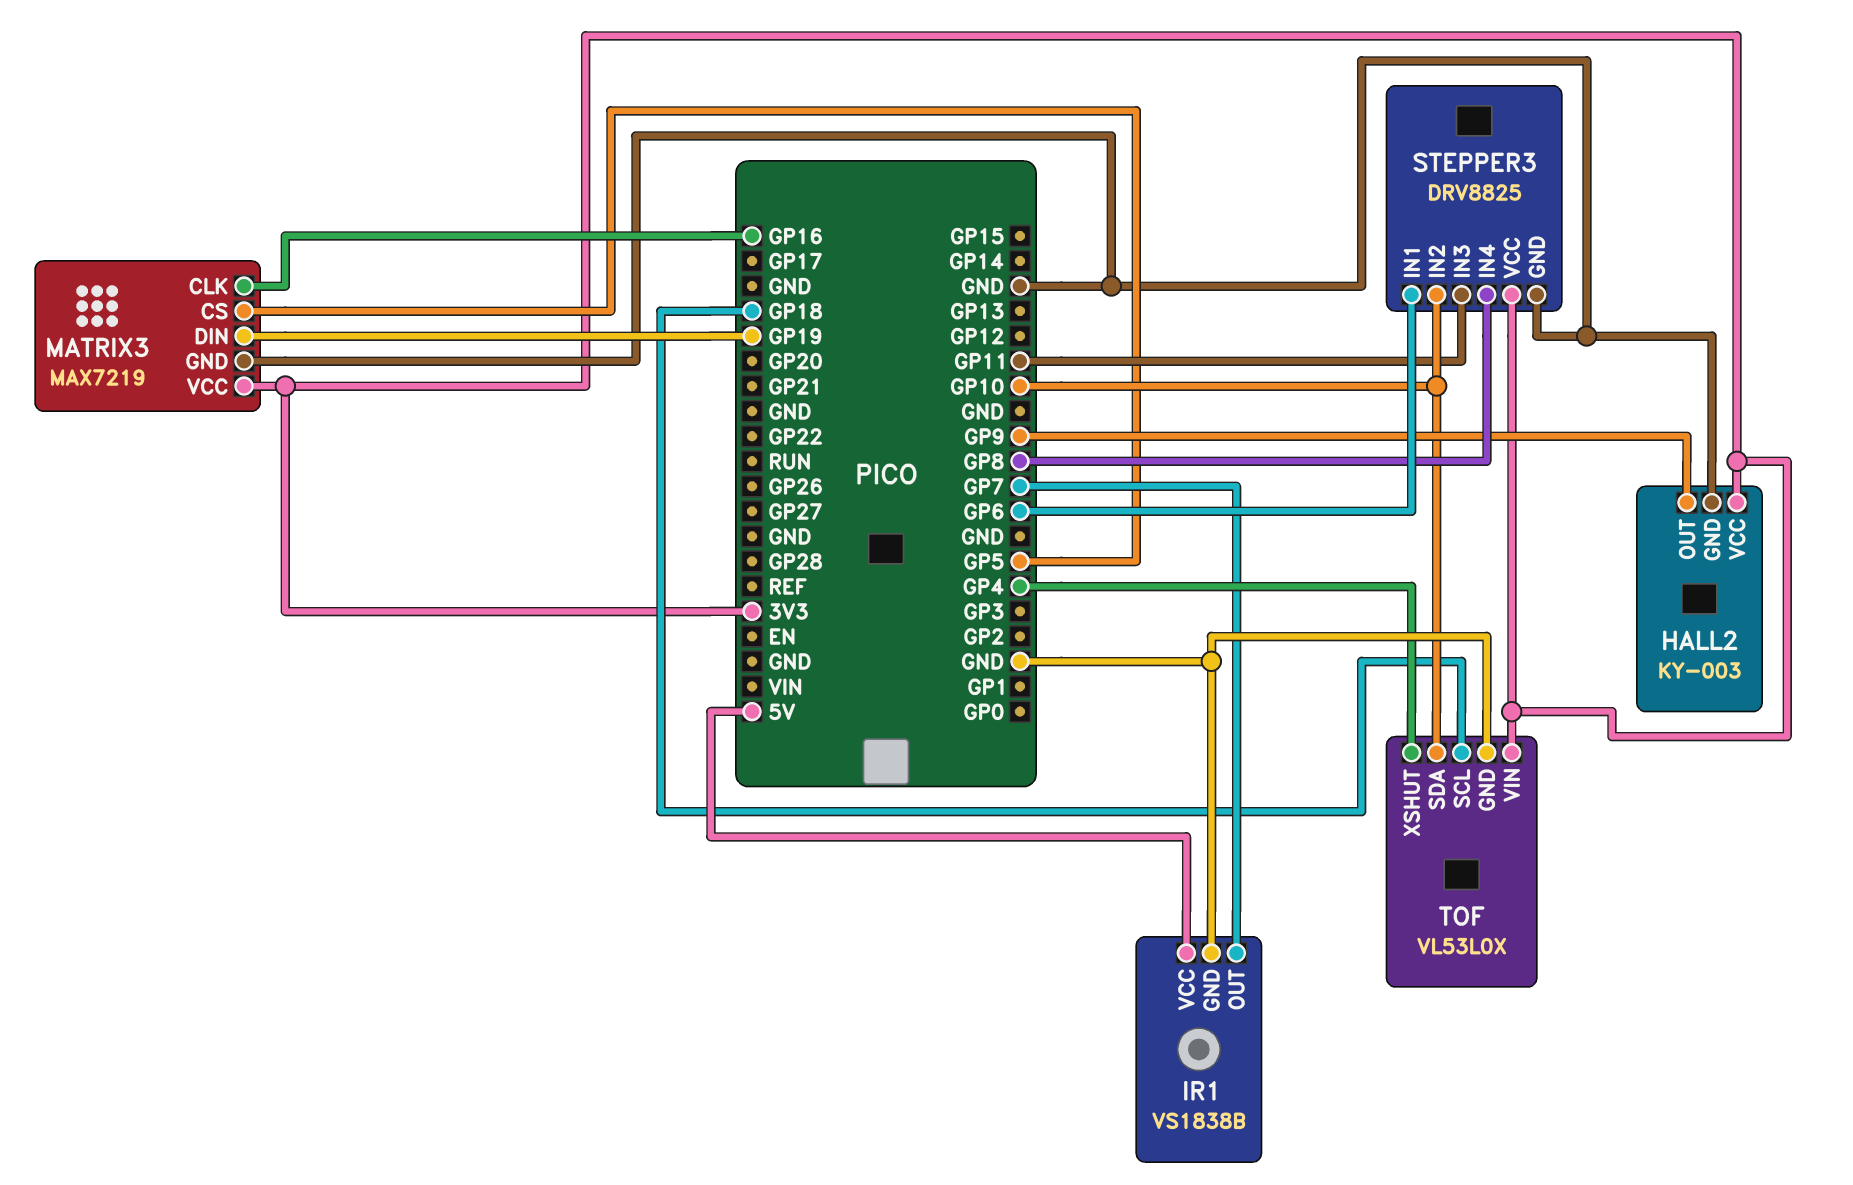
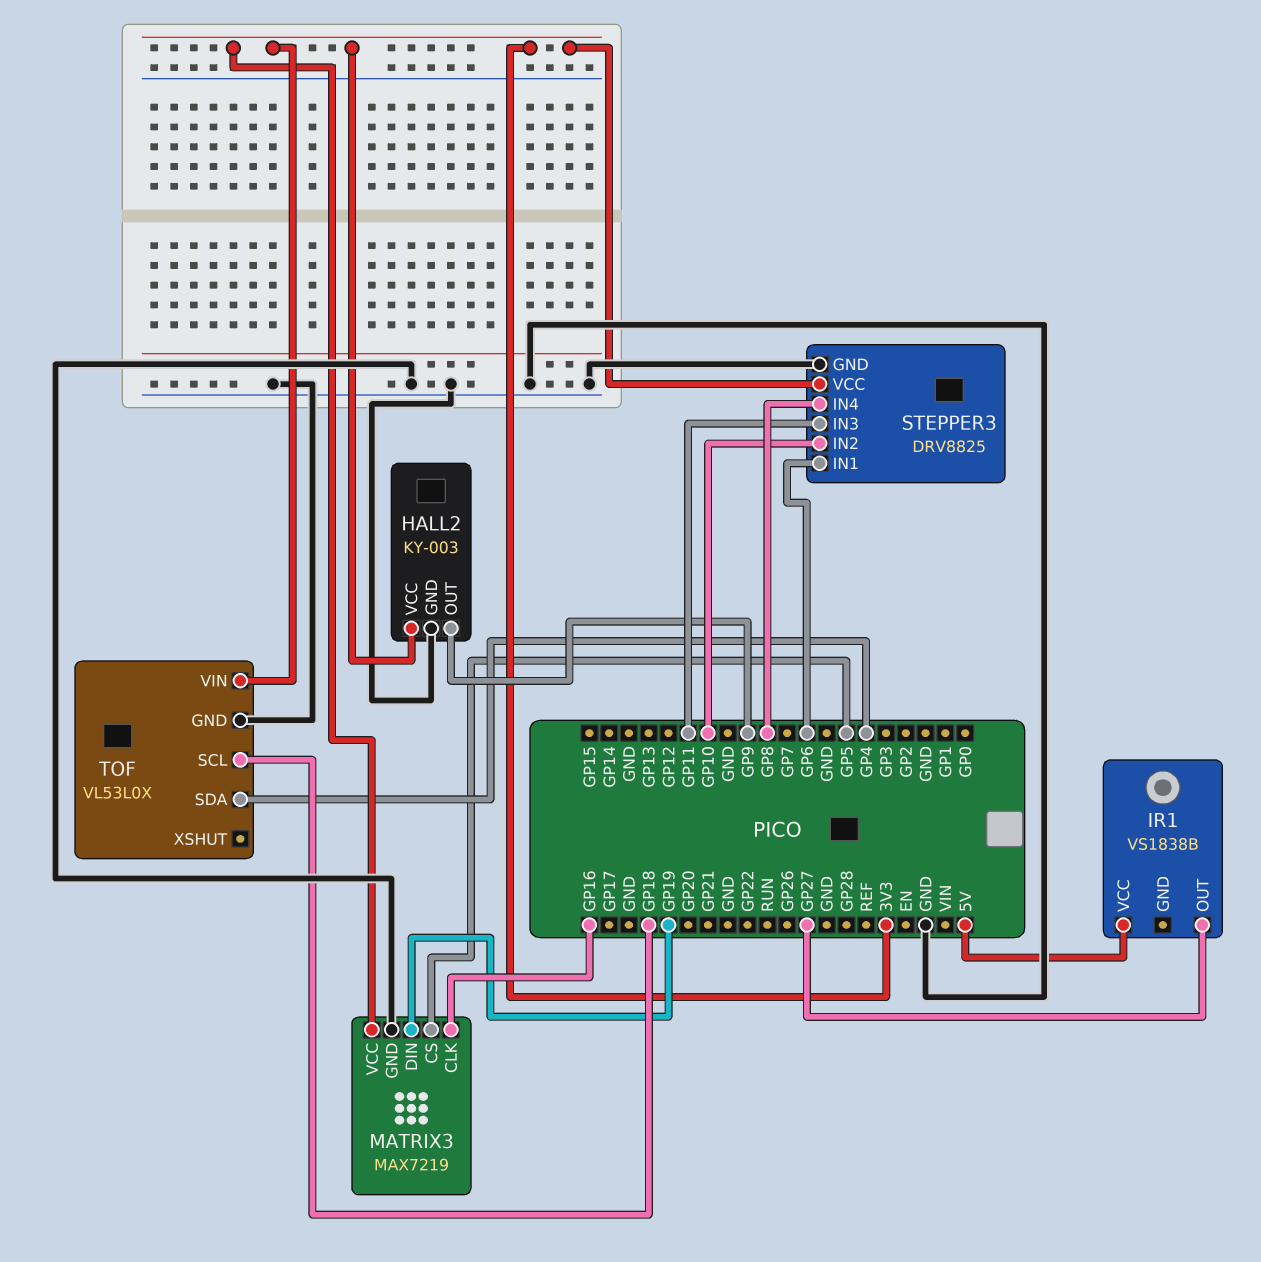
IR1 pin GND: GND -> none
IR1 pin OUT: GP7 -> GP27
TOF pin SDA: GP10 -> GP4
TOF pin XSHUT: GP4 -> none

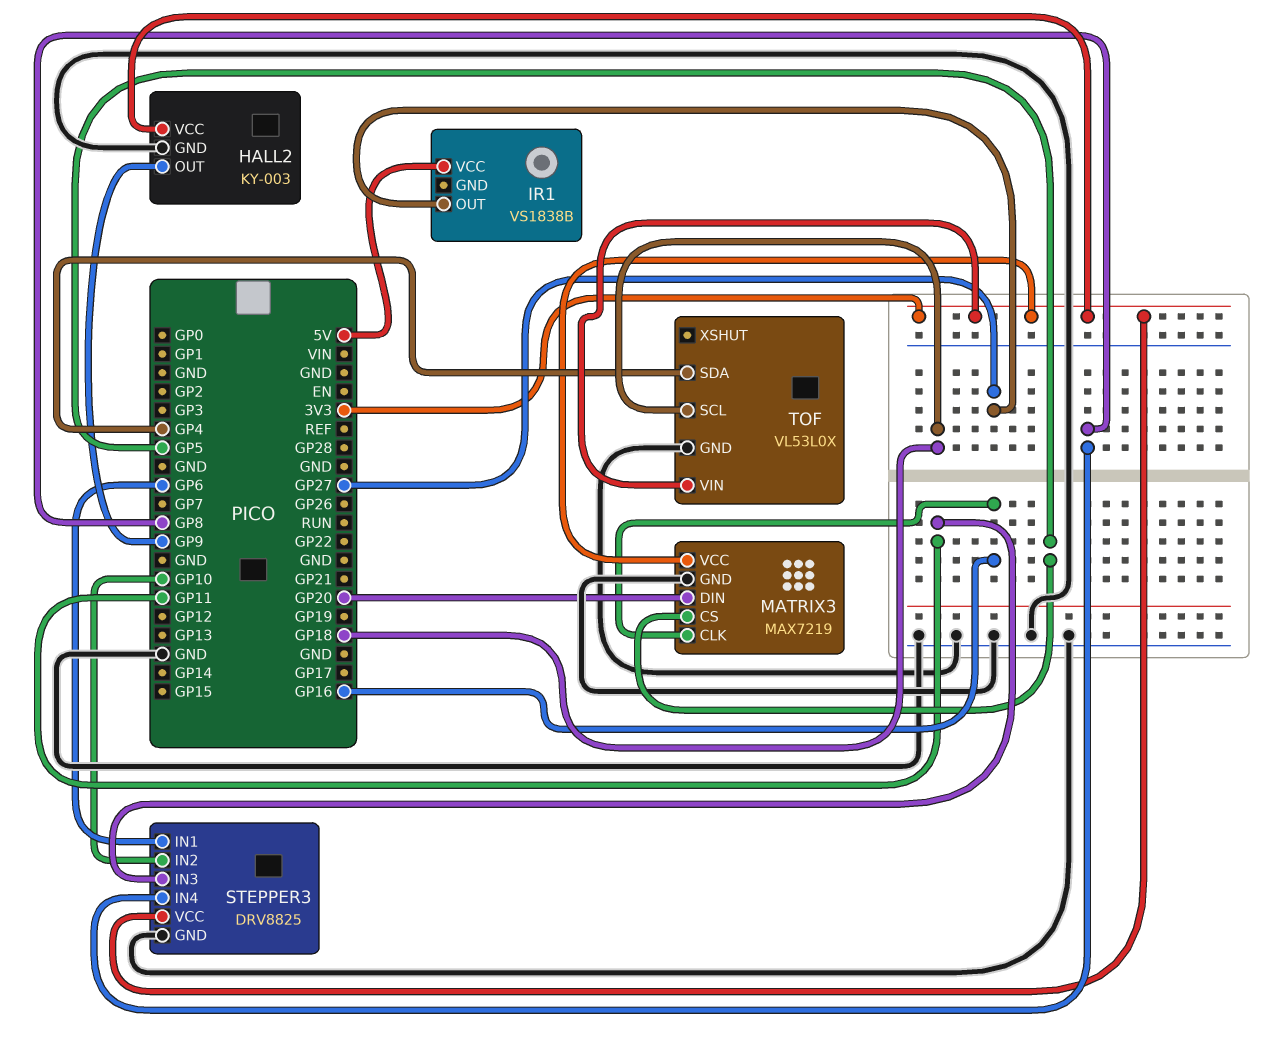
MATRIX3 pin DIN: GP19 -> GP20

